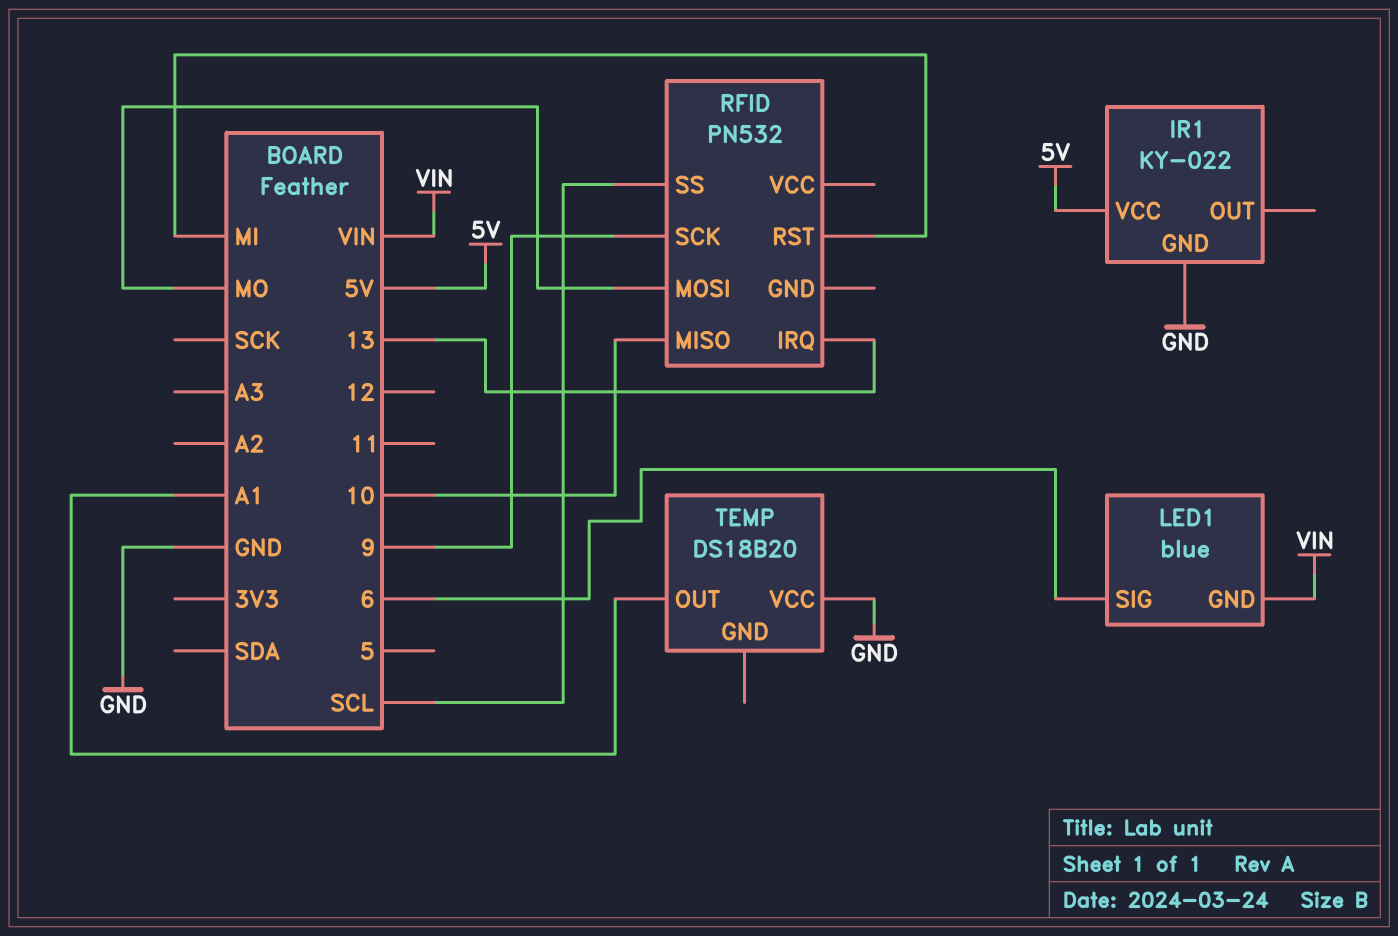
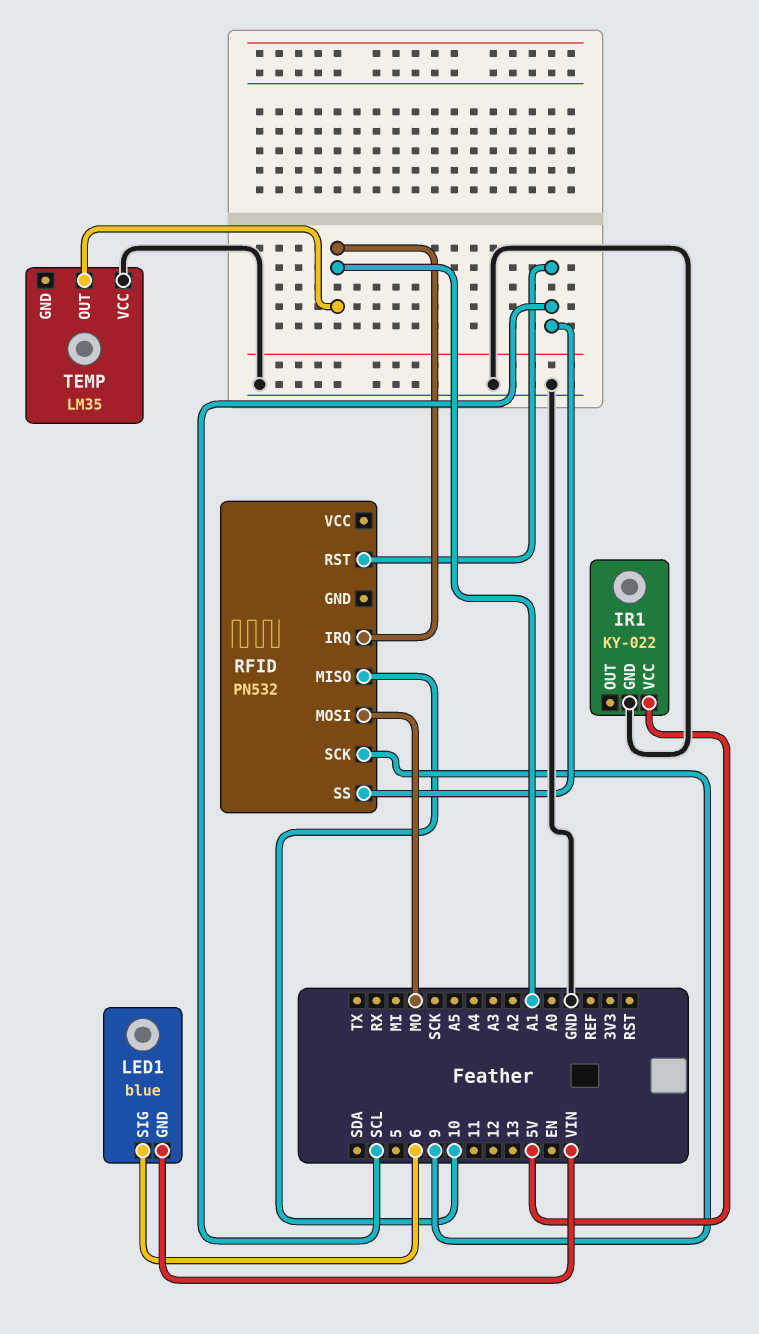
RFID pin IRQ: 13 -> A1
RFID pin RST: MI -> SCL
TEMP: DS18B20 -> LM35

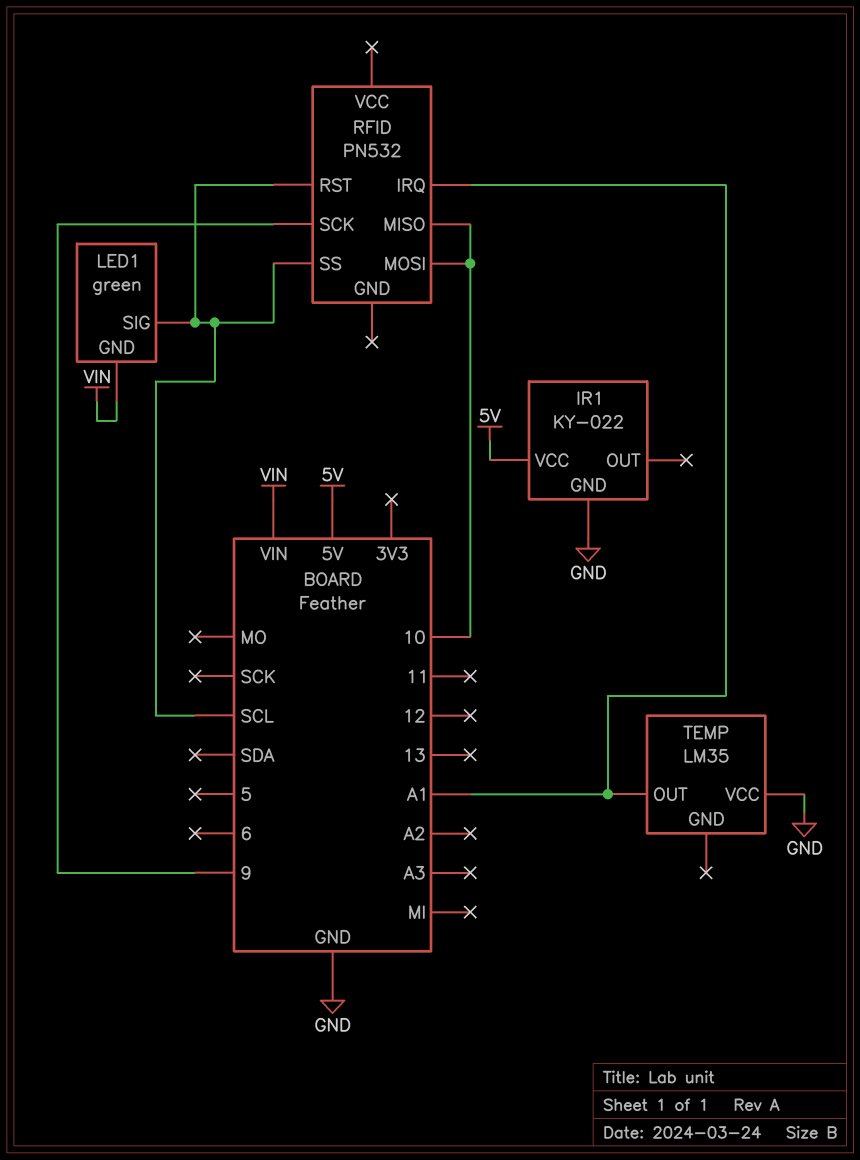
LED1: blue -> green
LED1 pin SIG: 6 -> SCL
RFID pin MOSI: MO -> 10

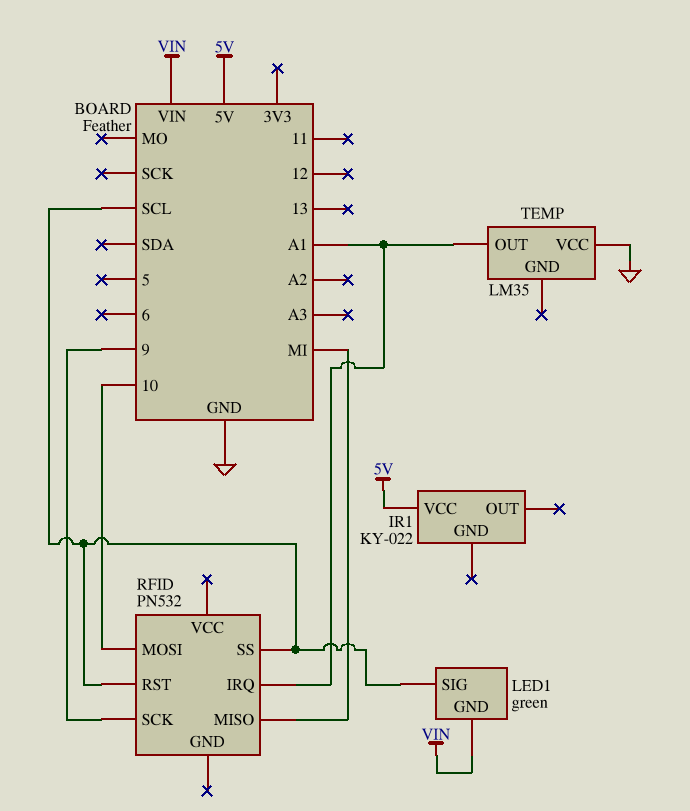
IR1 pin GND: GND -> none
RFID pin MISO: 10 -> MI

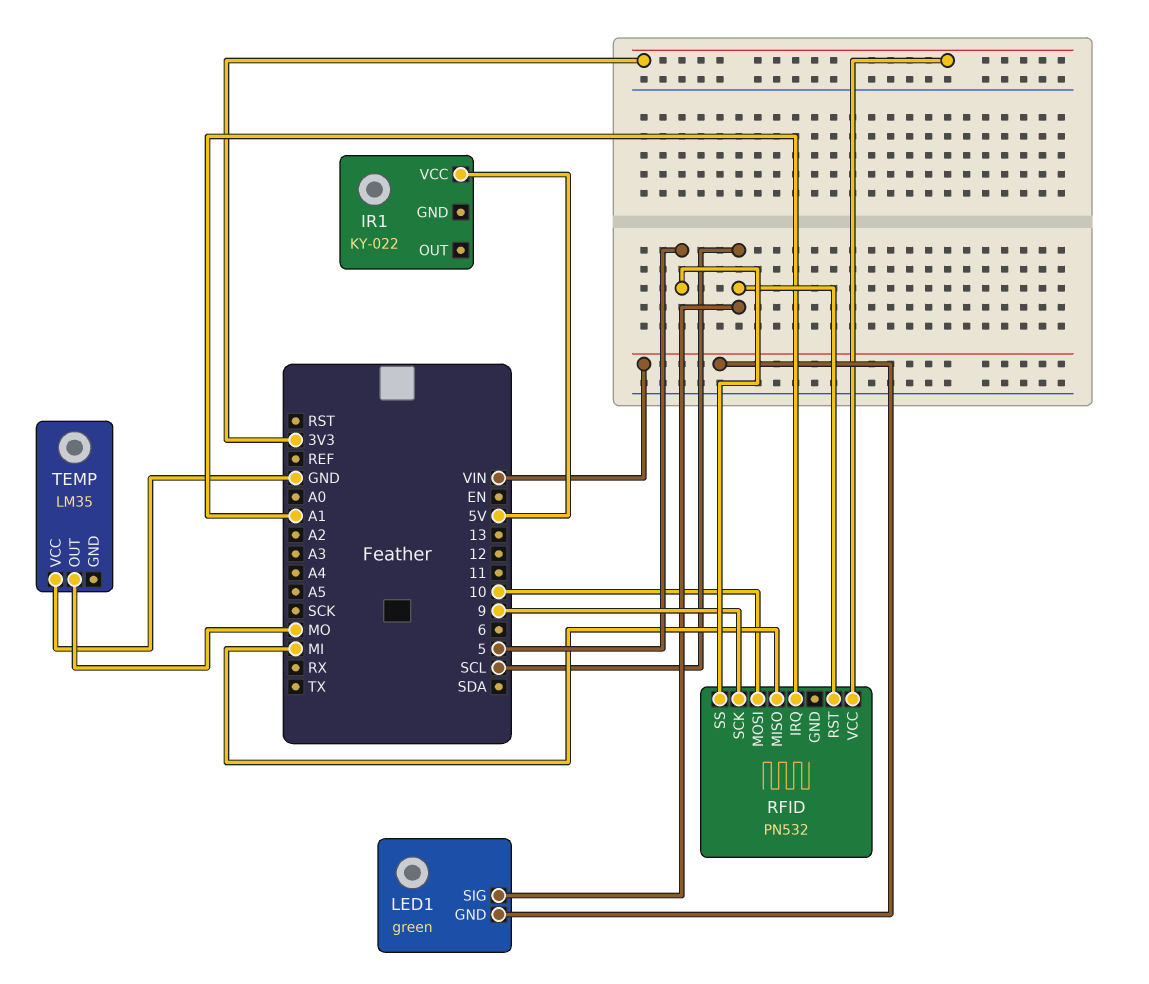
RFID pin SS: SCL -> 5
RFID pin VCC: none -> 3V3
TEMP pin OUT: A1 -> MO

